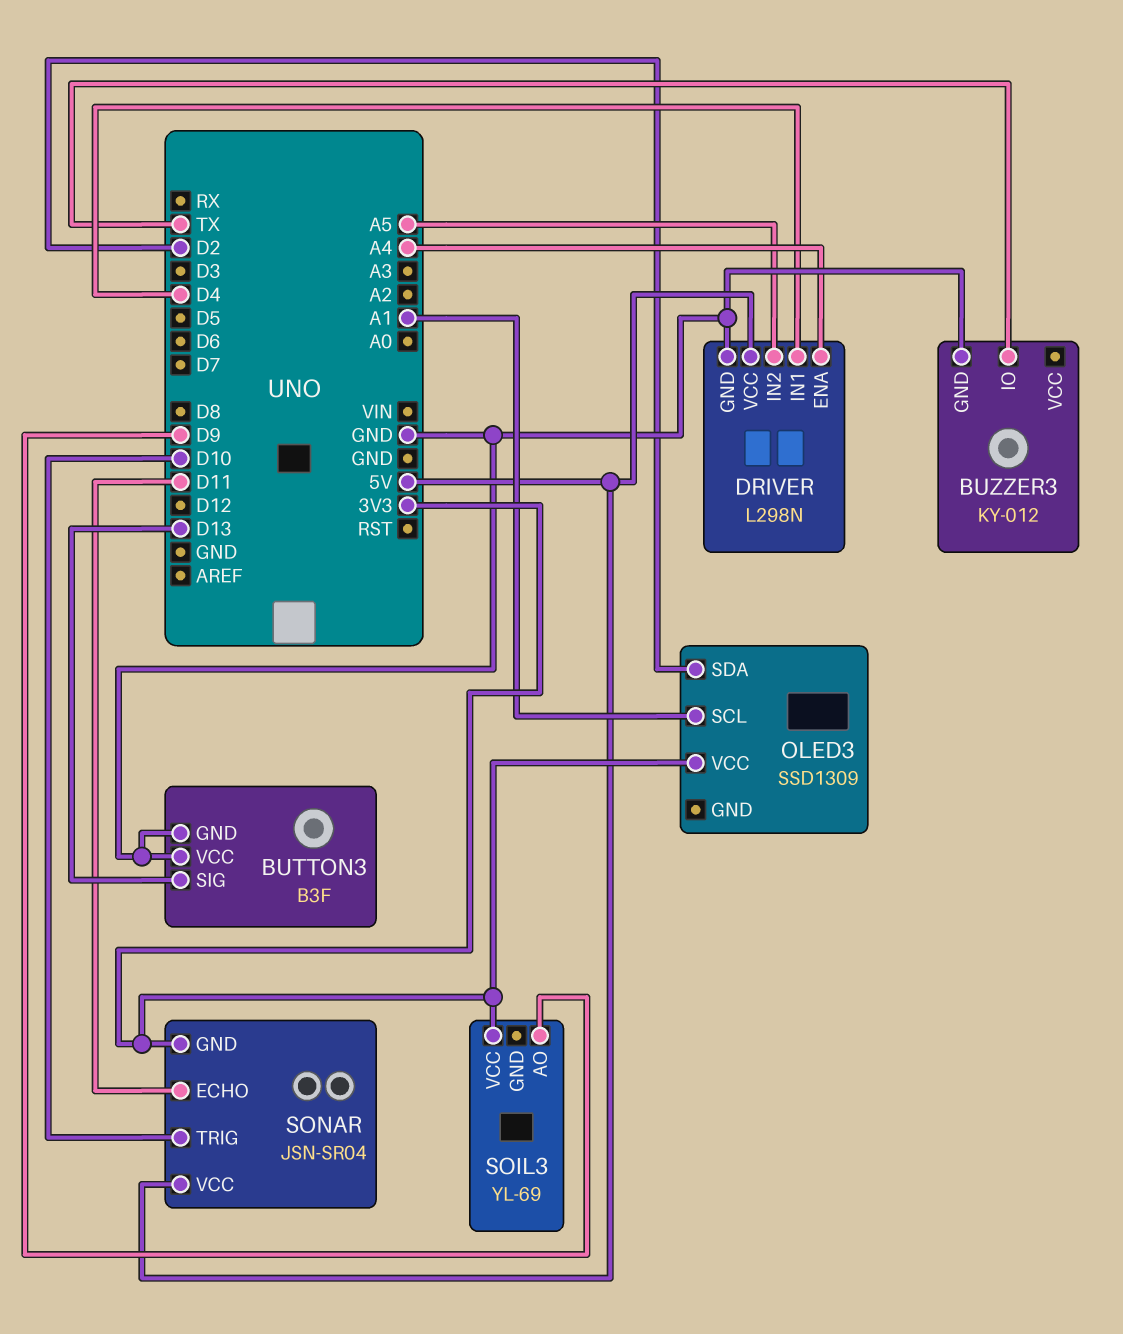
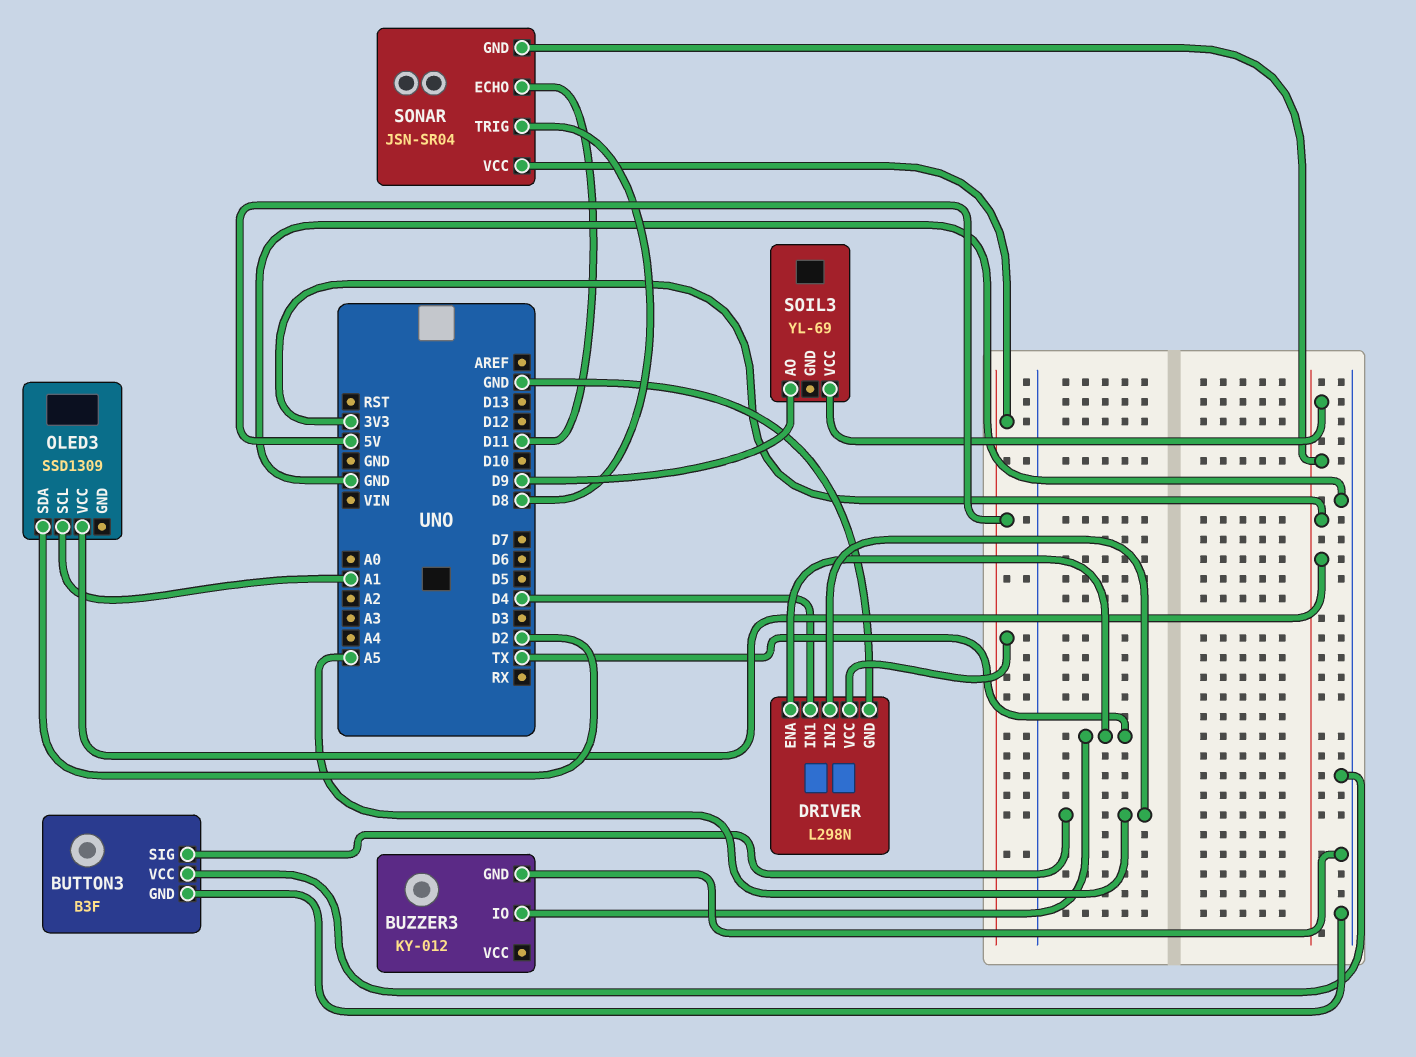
BUTTON3 pin SIG: D13 -> A5
DRIVER pin ENA: A4 -> TX
SONAR pin TRIG: D10 -> D8

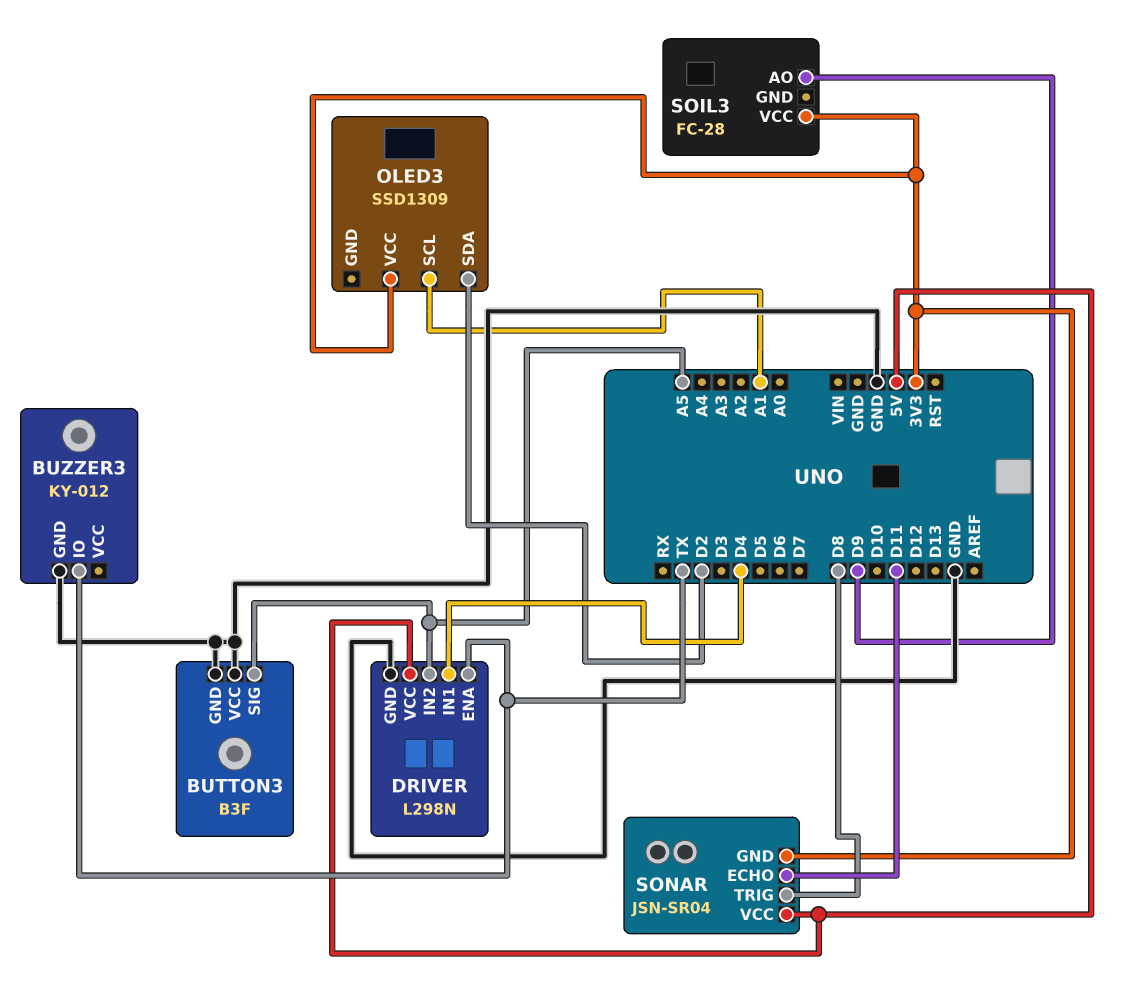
SOIL3: YL-69 -> FC-28

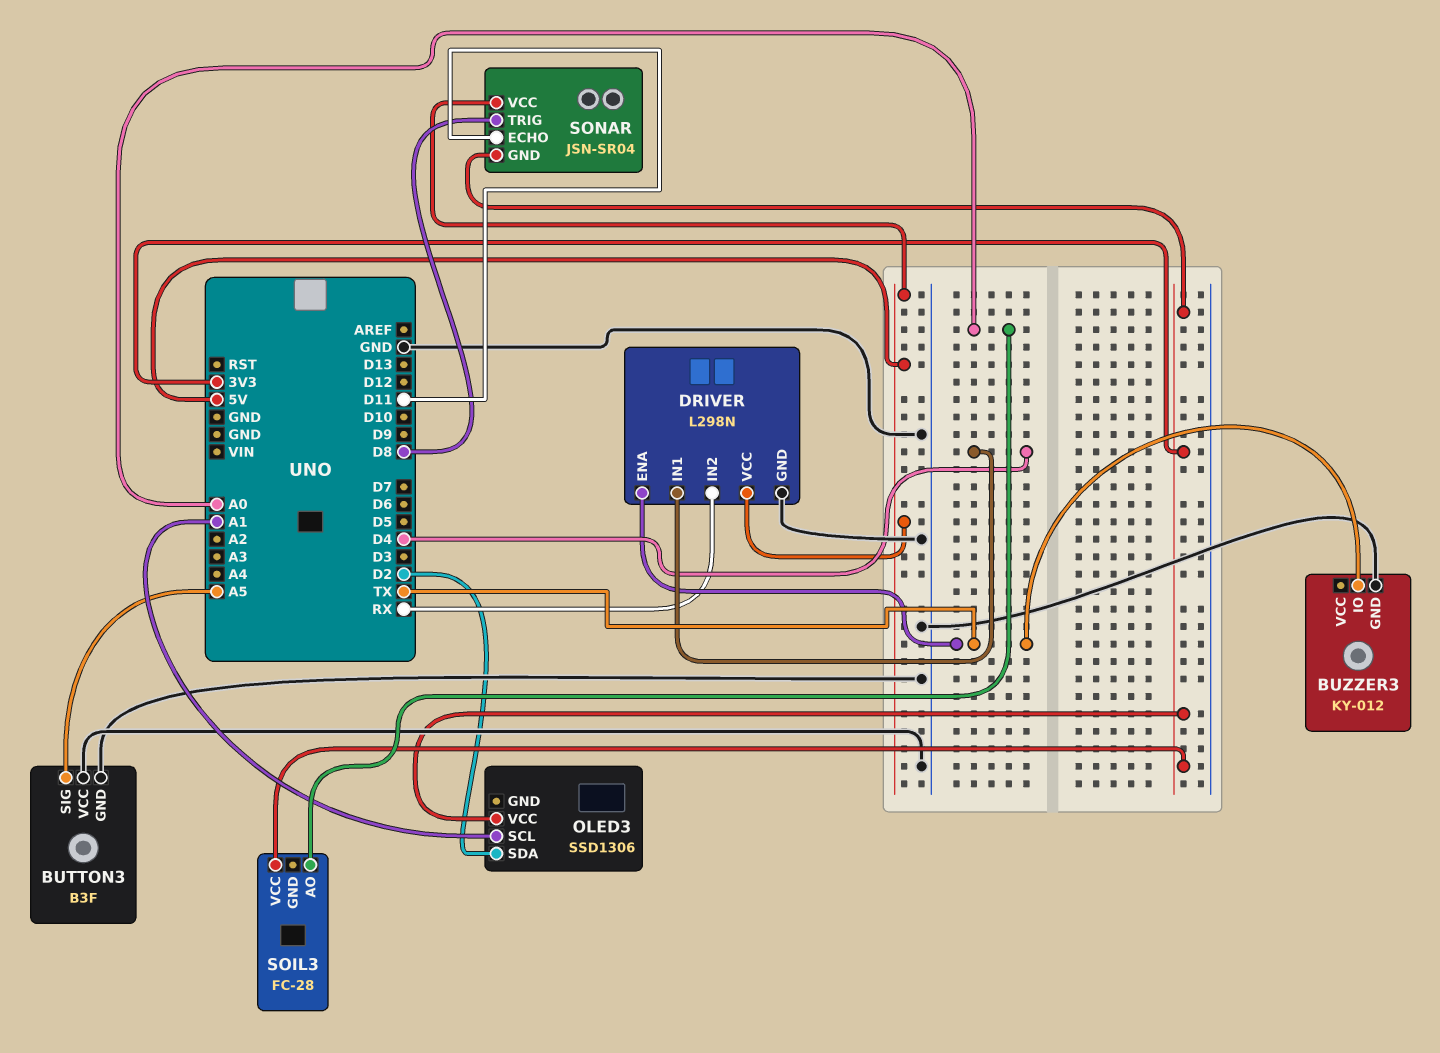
DRIVER pin IN2: A5 -> RX
OLED3: SSD1309 -> SSD1306
SOIL3 pin AO: D9 -> A0

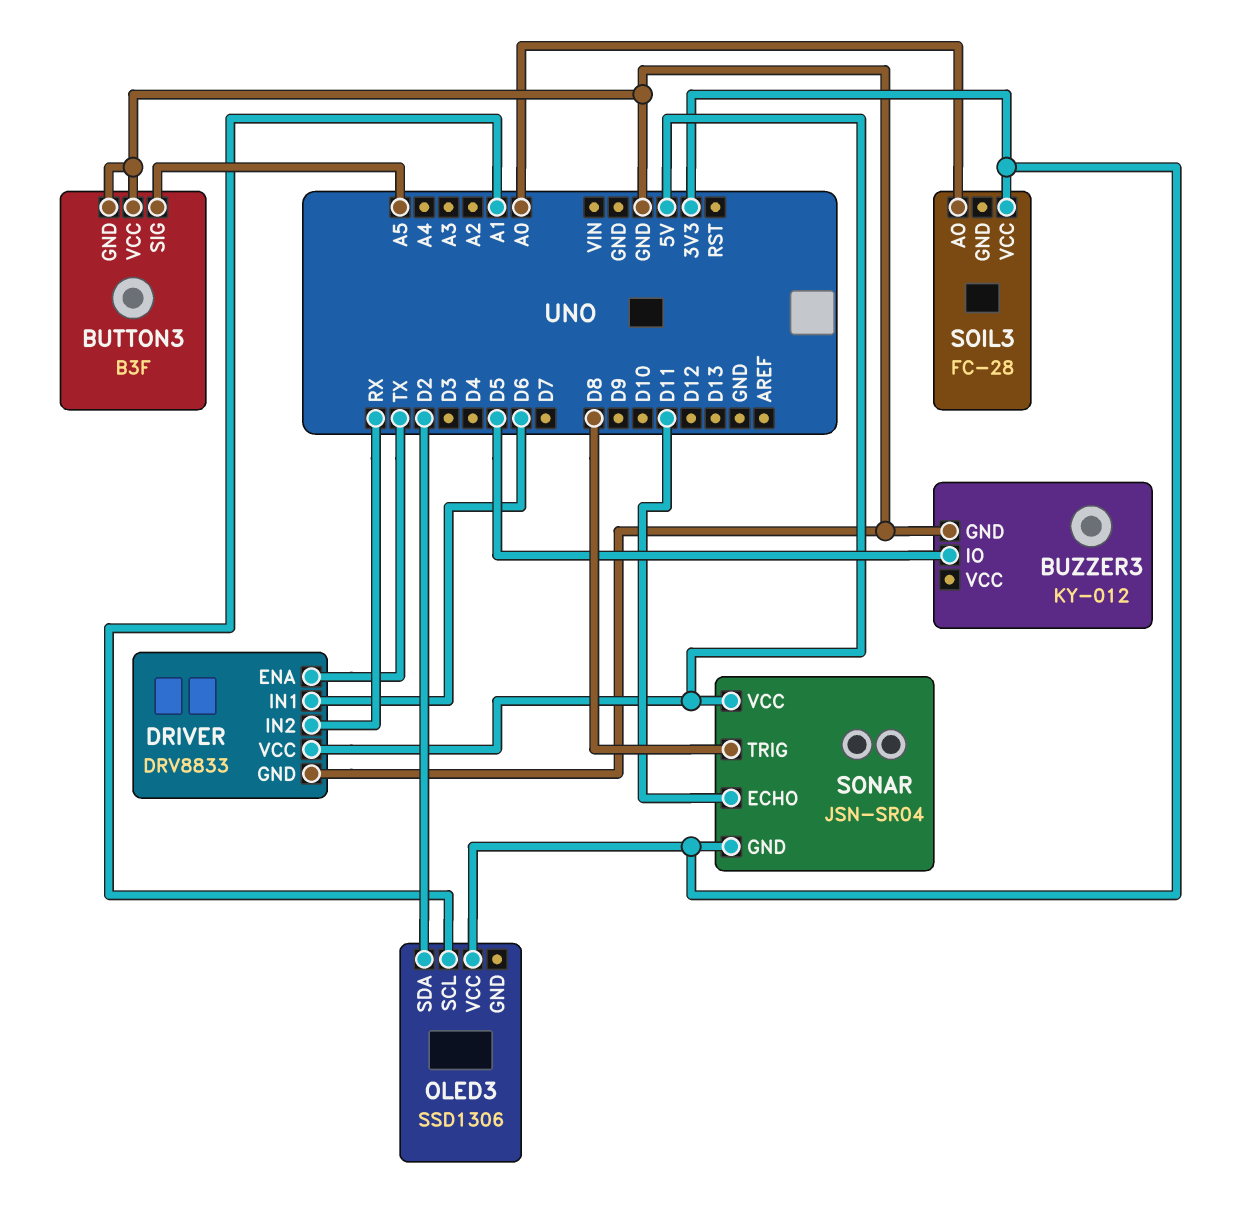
BUZZER3 pin IO: TX -> D5
DRIVER: L298N -> DRV8833
DRIVER pin IN1: D4 -> D6

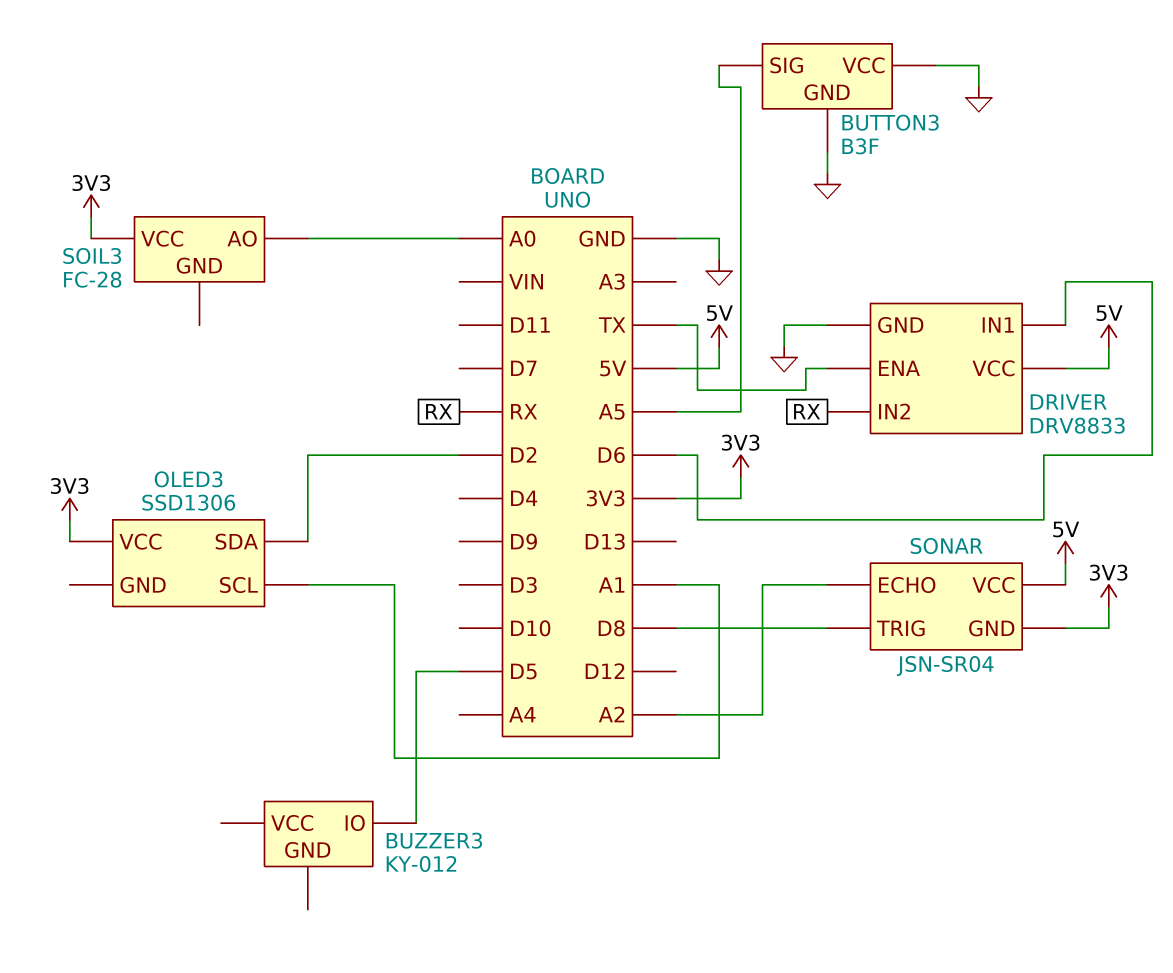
BUZZER3 pin GND: GND -> none
SONAR pin ECHO: D11 -> A2

